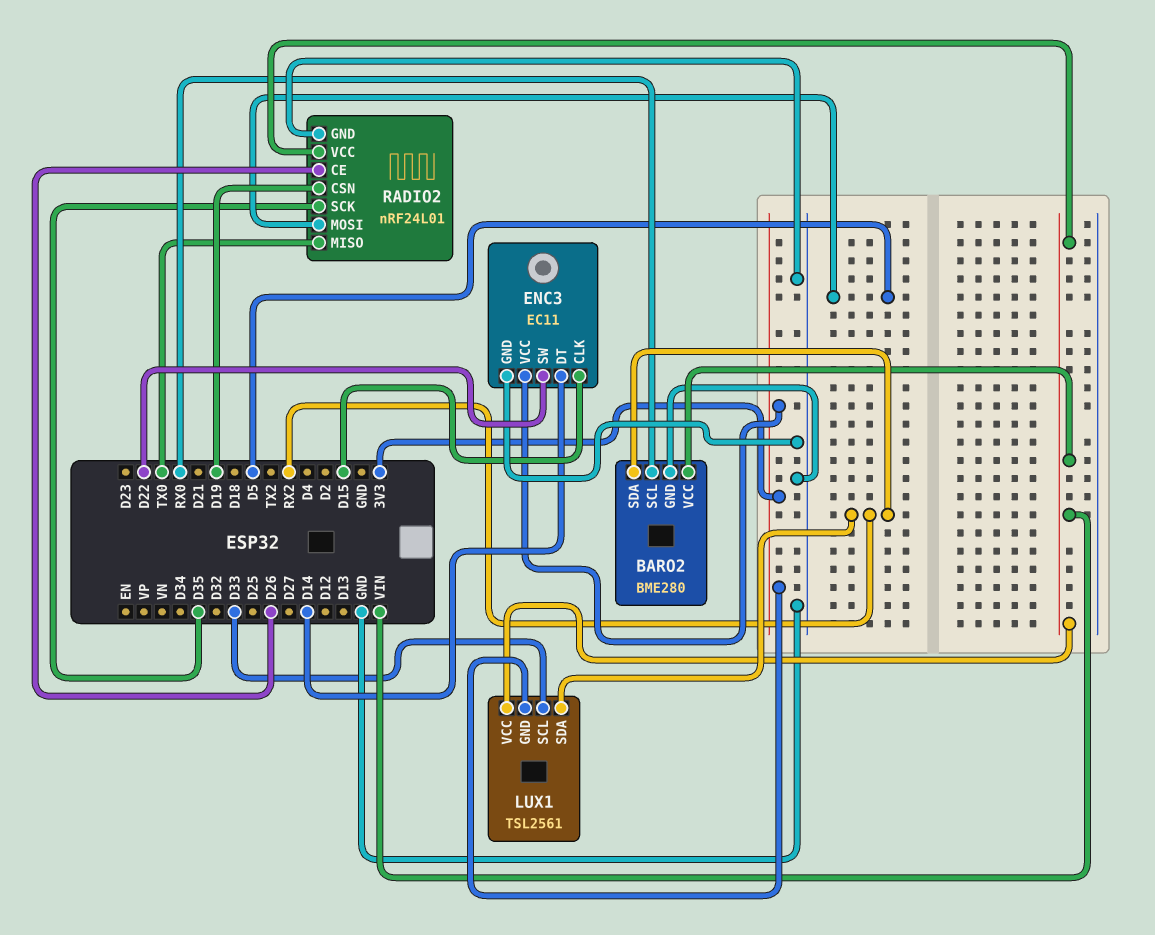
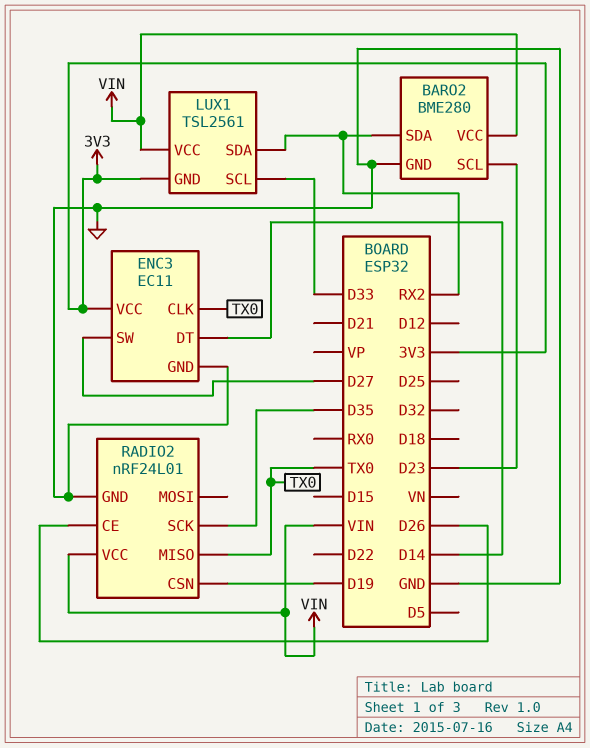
BARO2 pin SCL: RX0 -> D23
ENC3 pin CLK: D15 -> TX0
ENC3 pin SW: D22 -> D27
RADIO2 pin MOSI: D5 -> none

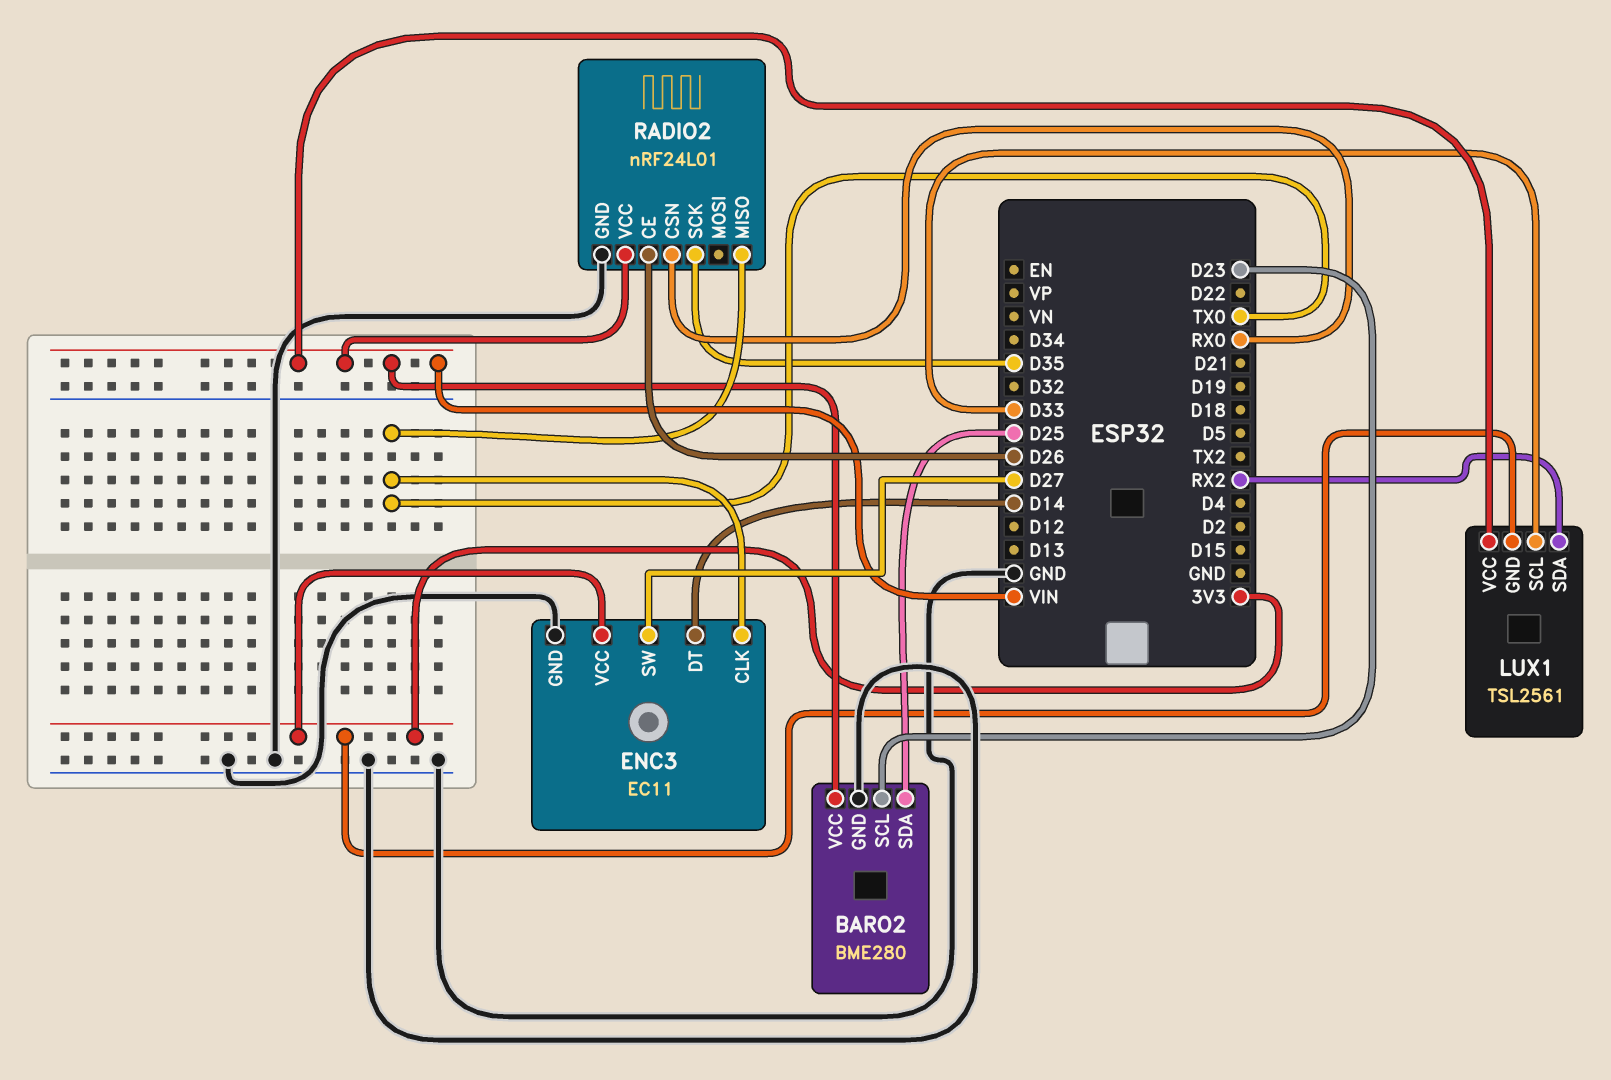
BARO2 pin SDA: RX2 -> D25
RADIO2 pin CSN: D19 -> RX0

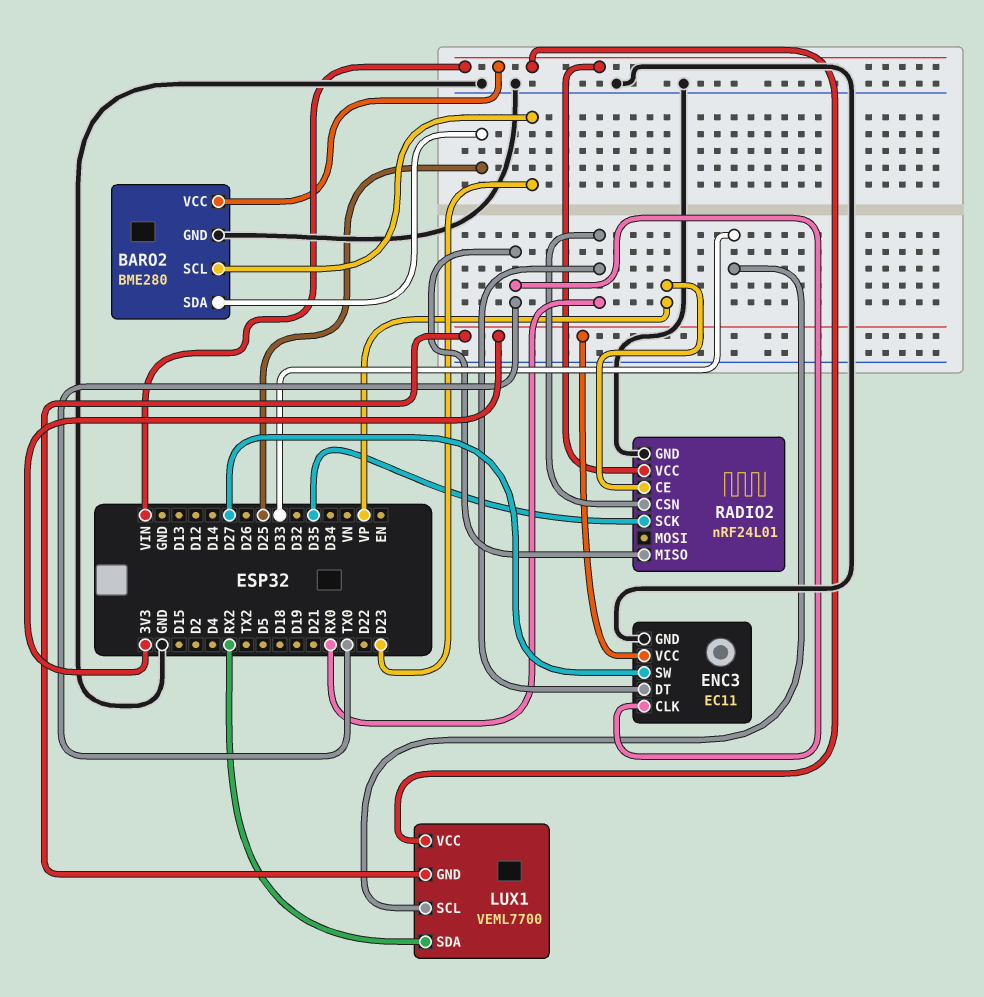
ENC3 pin DT: D14 -> RX0
LUX1: TSL2561 -> VEML7700
RADIO2 pin CE: D26 -> VP

